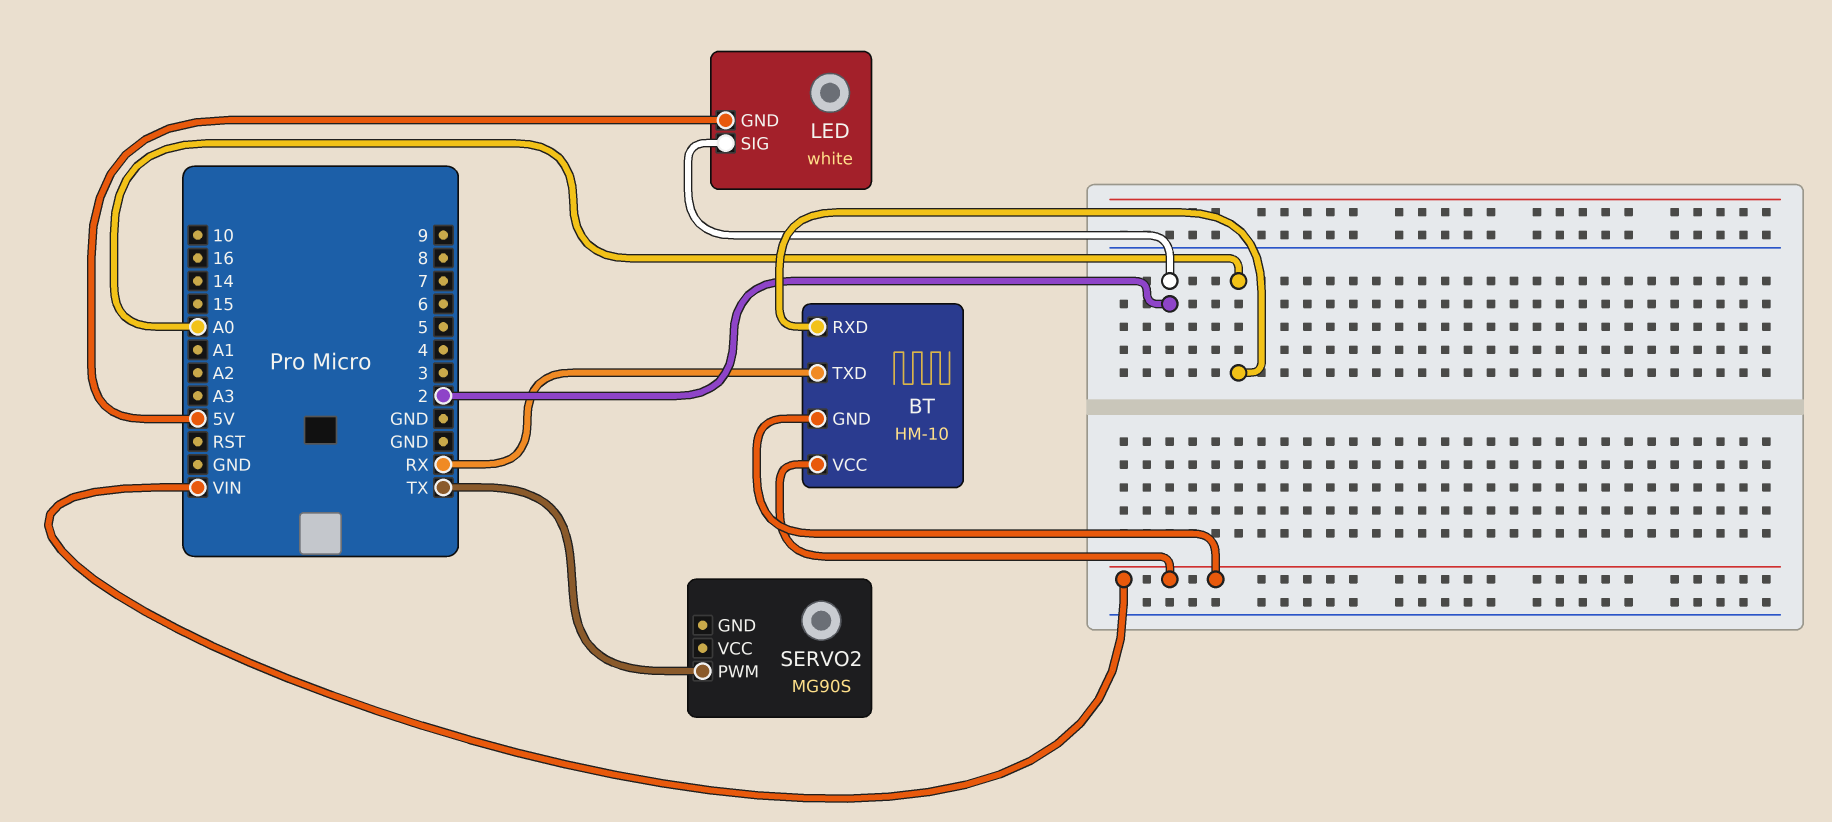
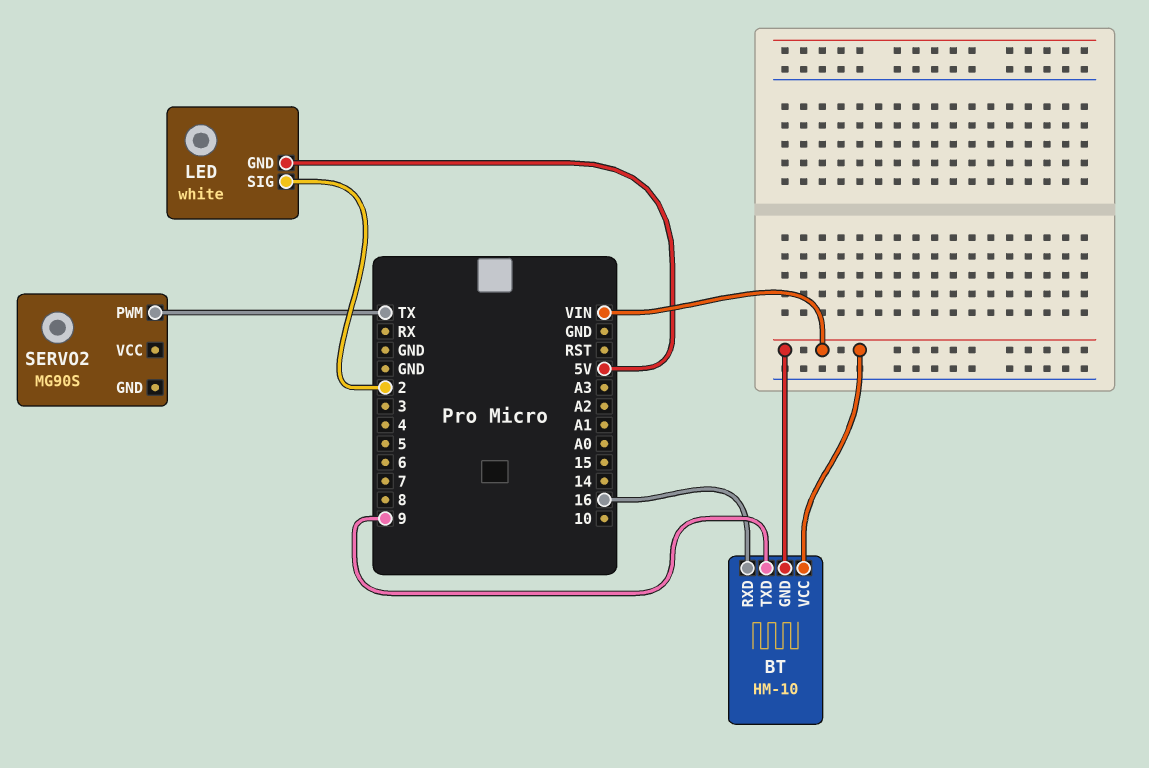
BT pin RXD: A0 -> 16
BT pin TXD: RX -> 9

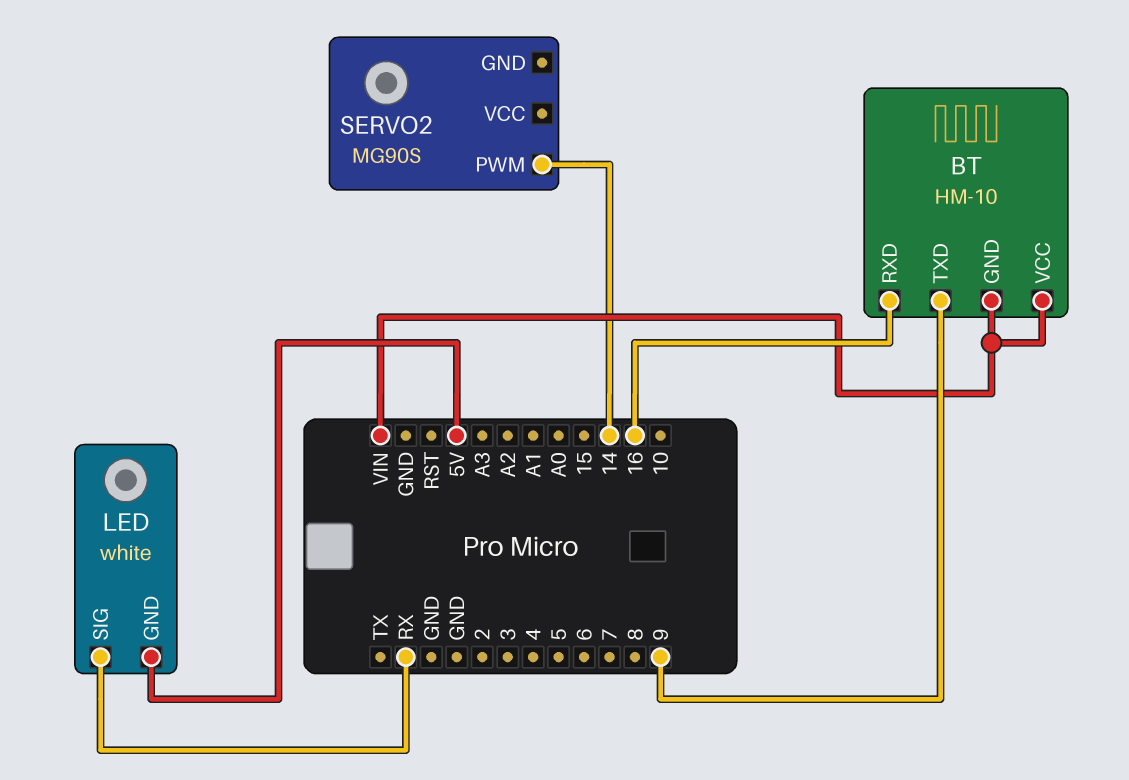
LED pin SIG: 2 -> RX
SERVO2 pin PWM: TX -> 14

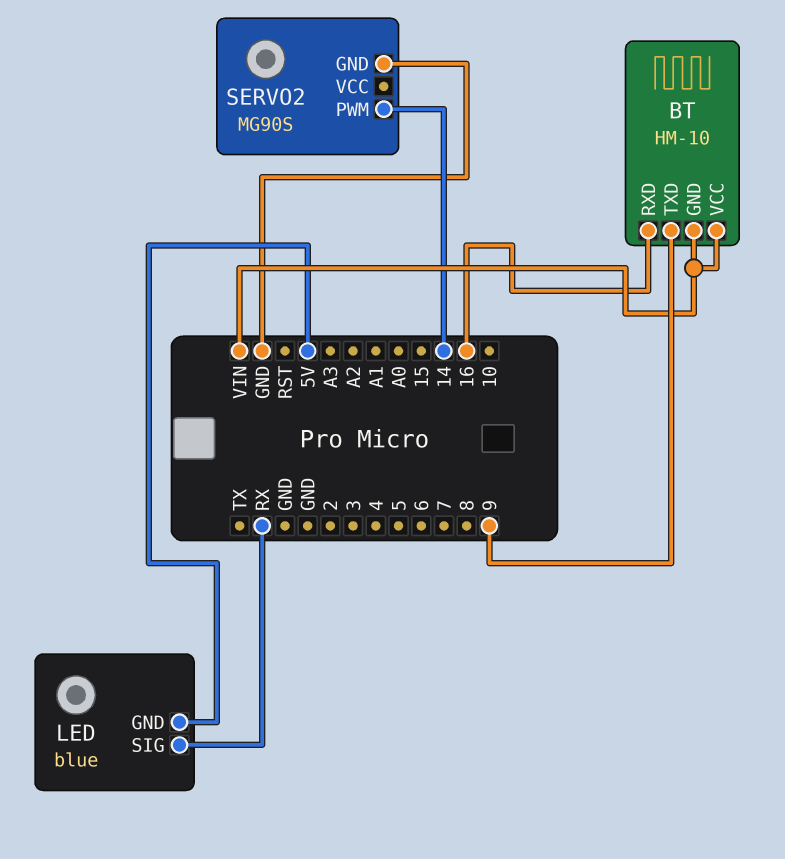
LED: white -> blue
SERVO2 pin GND: none -> GND

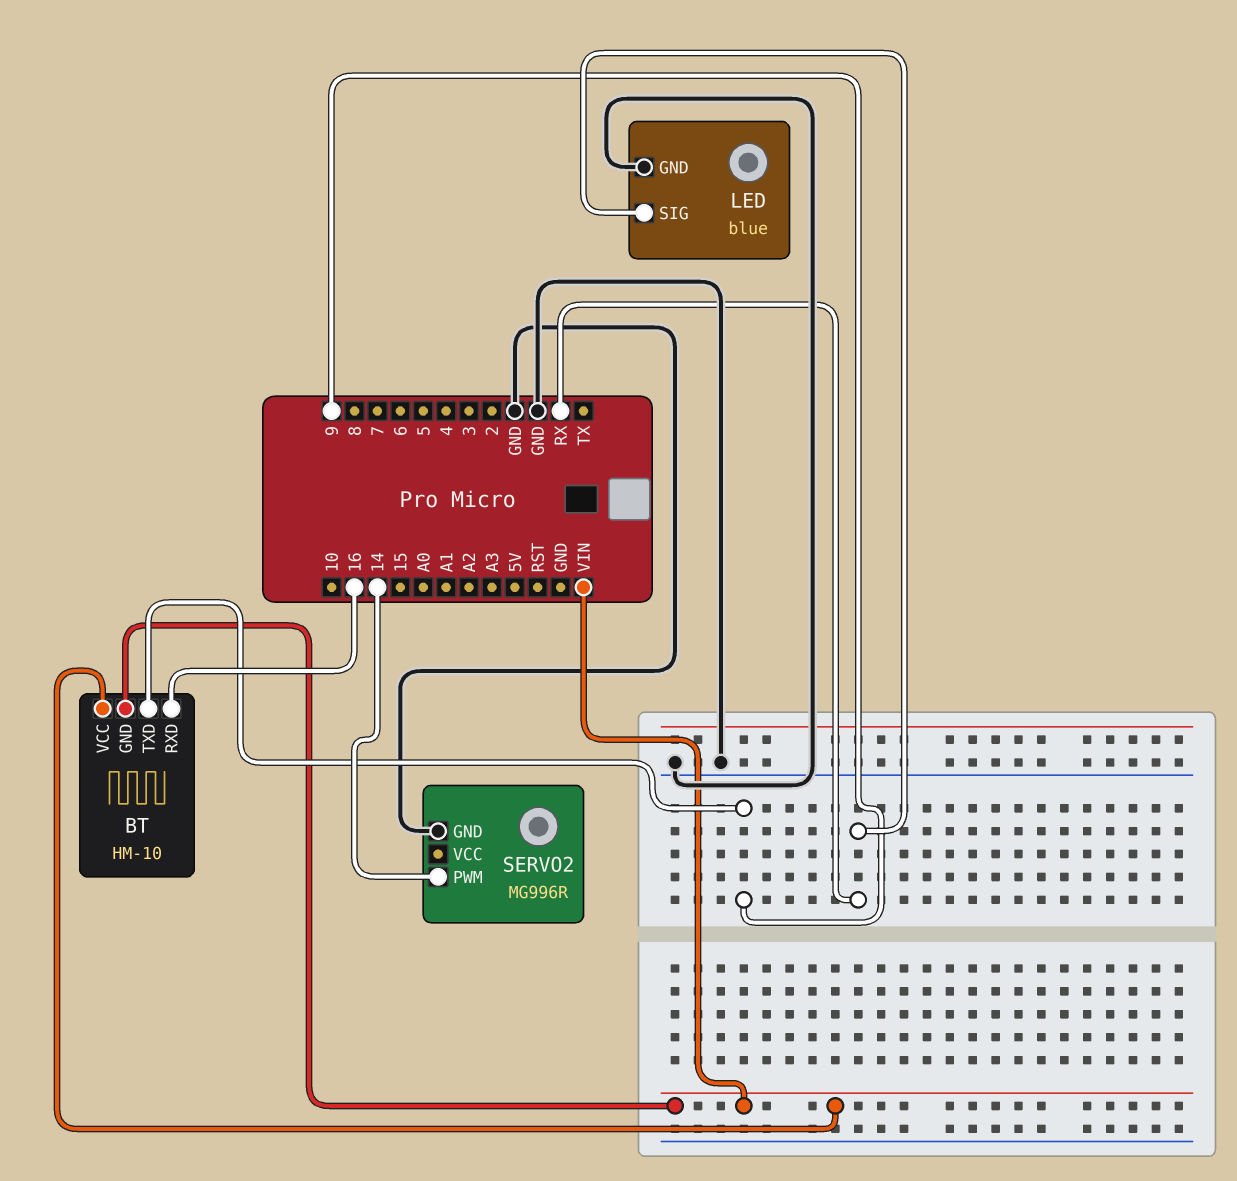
LED pin GND: 5V -> GND
SERVO2: MG90S -> MG996R

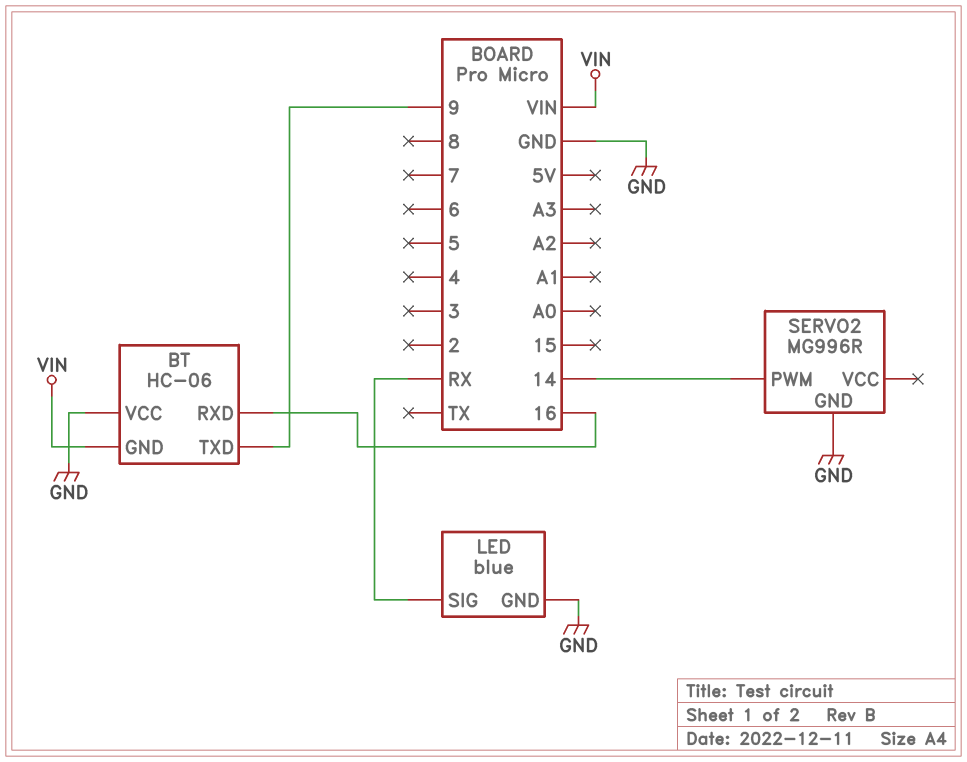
BT: HM-10 -> HC-06
BT pin VCC: VIN -> GND

